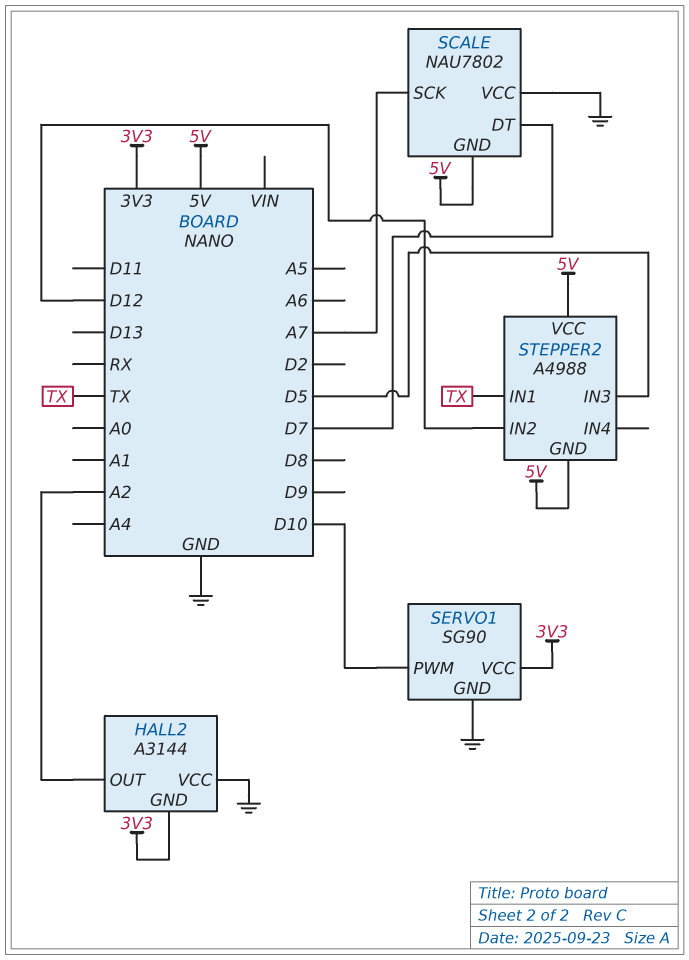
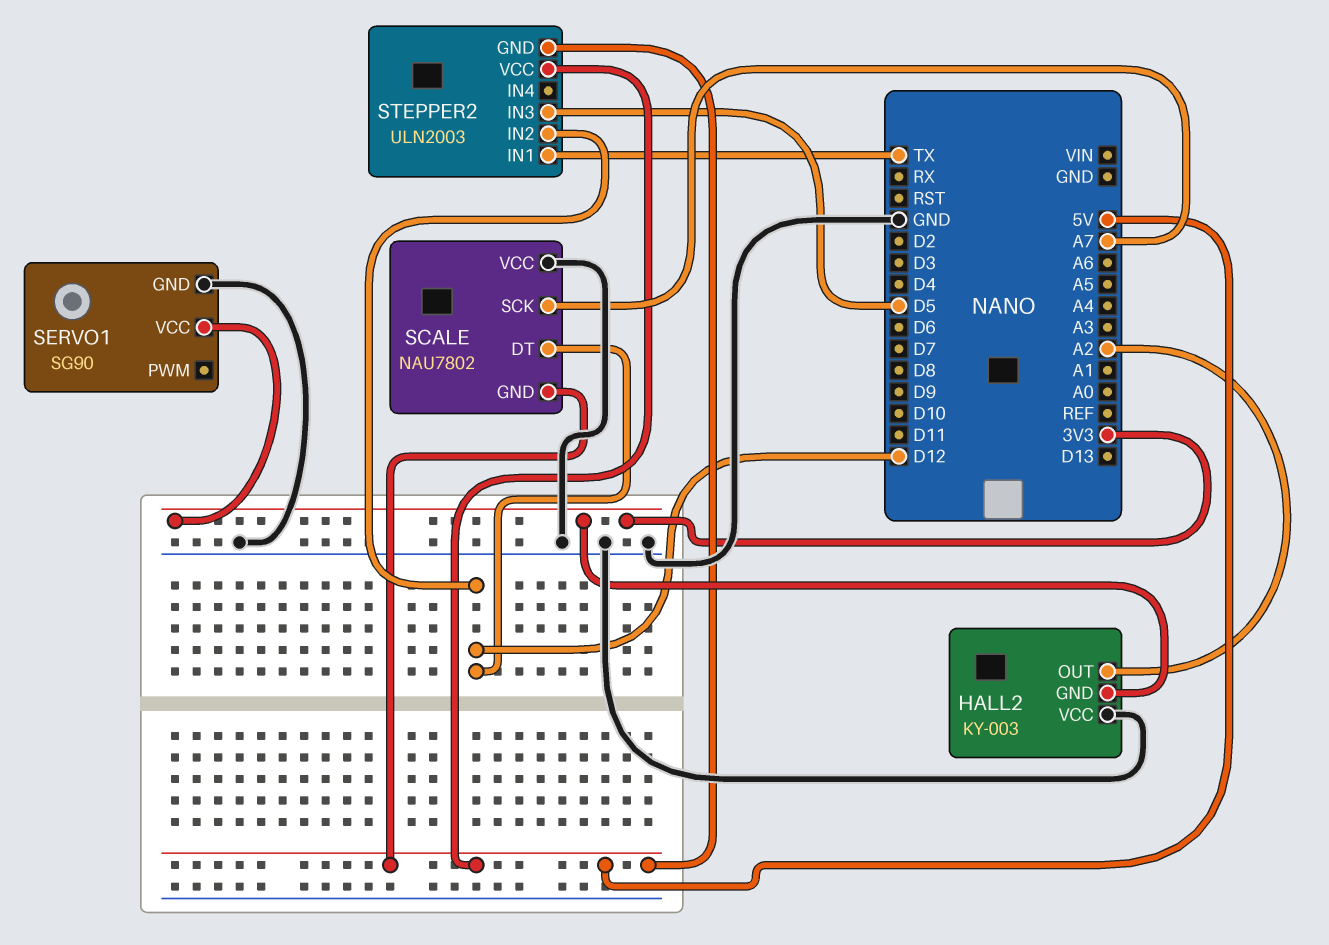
HALL2: A3144 -> KY-003
SCALE pin DT: D7 -> D12
SERVO1 pin PWM: D10 -> none
STEPPER2: A4988 -> ULN2003

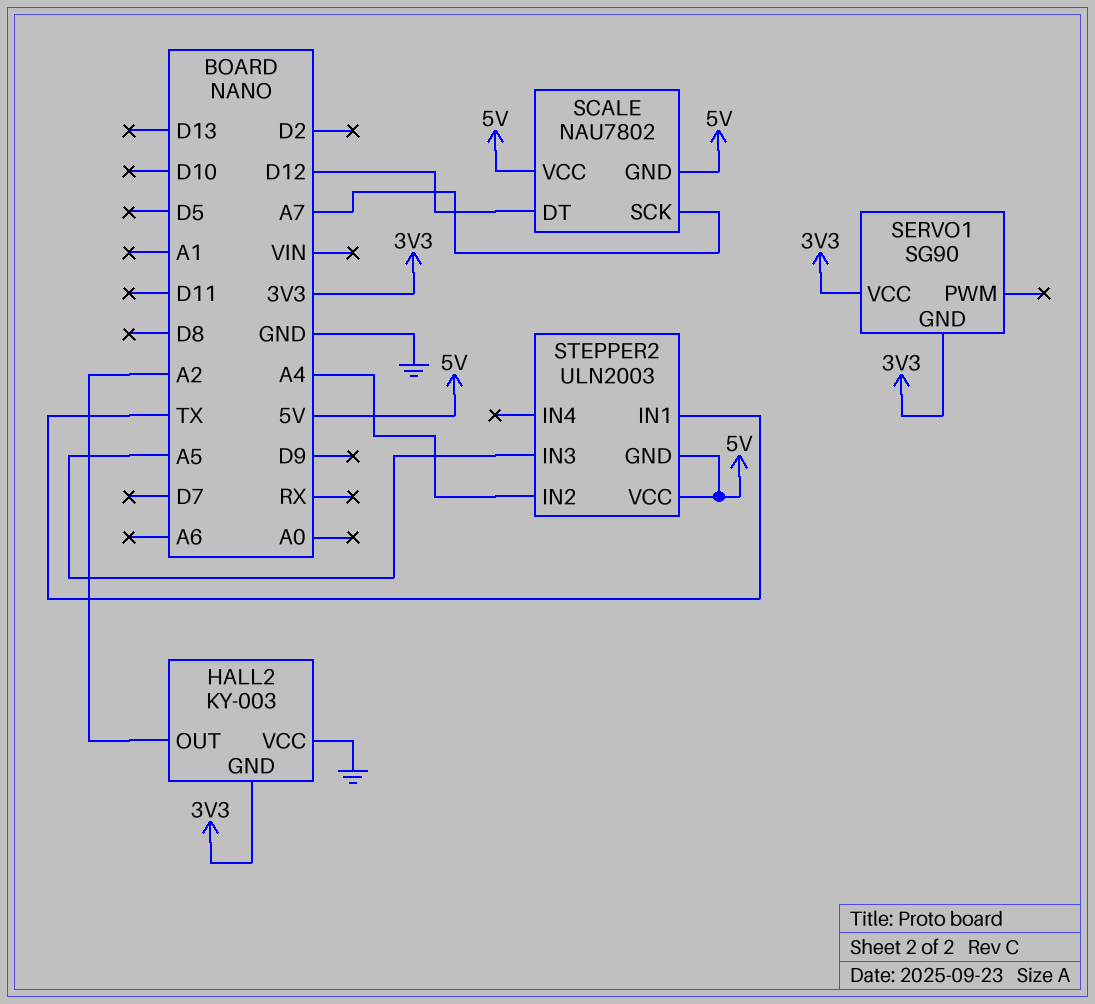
SCALE pin VCC: GND -> 5V
SERVO1 pin GND: GND -> 3V3
STEPPER2 pin IN2: D12 -> A4
STEPPER2 pin IN3: D5 -> A5

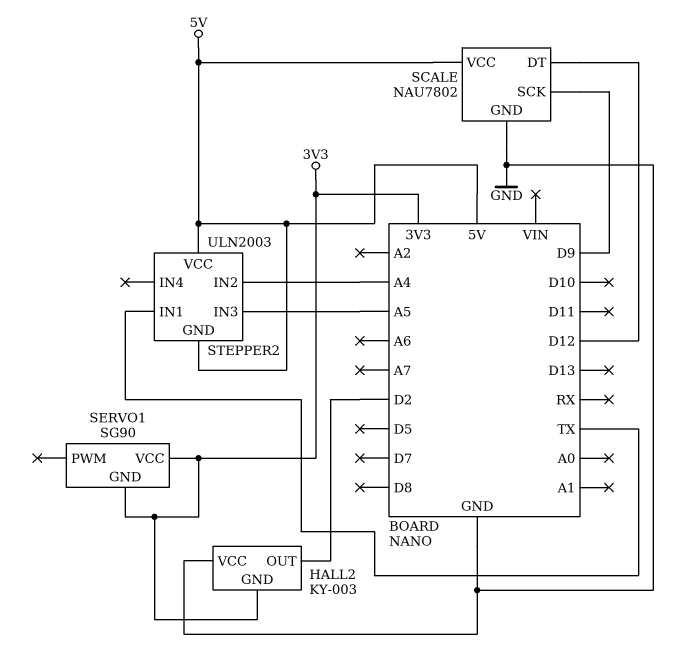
HALL2 pin OUT: A2 -> D2
SCALE pin GND: 5V -> GND
SCALE pin SCK: A7 -> D9

